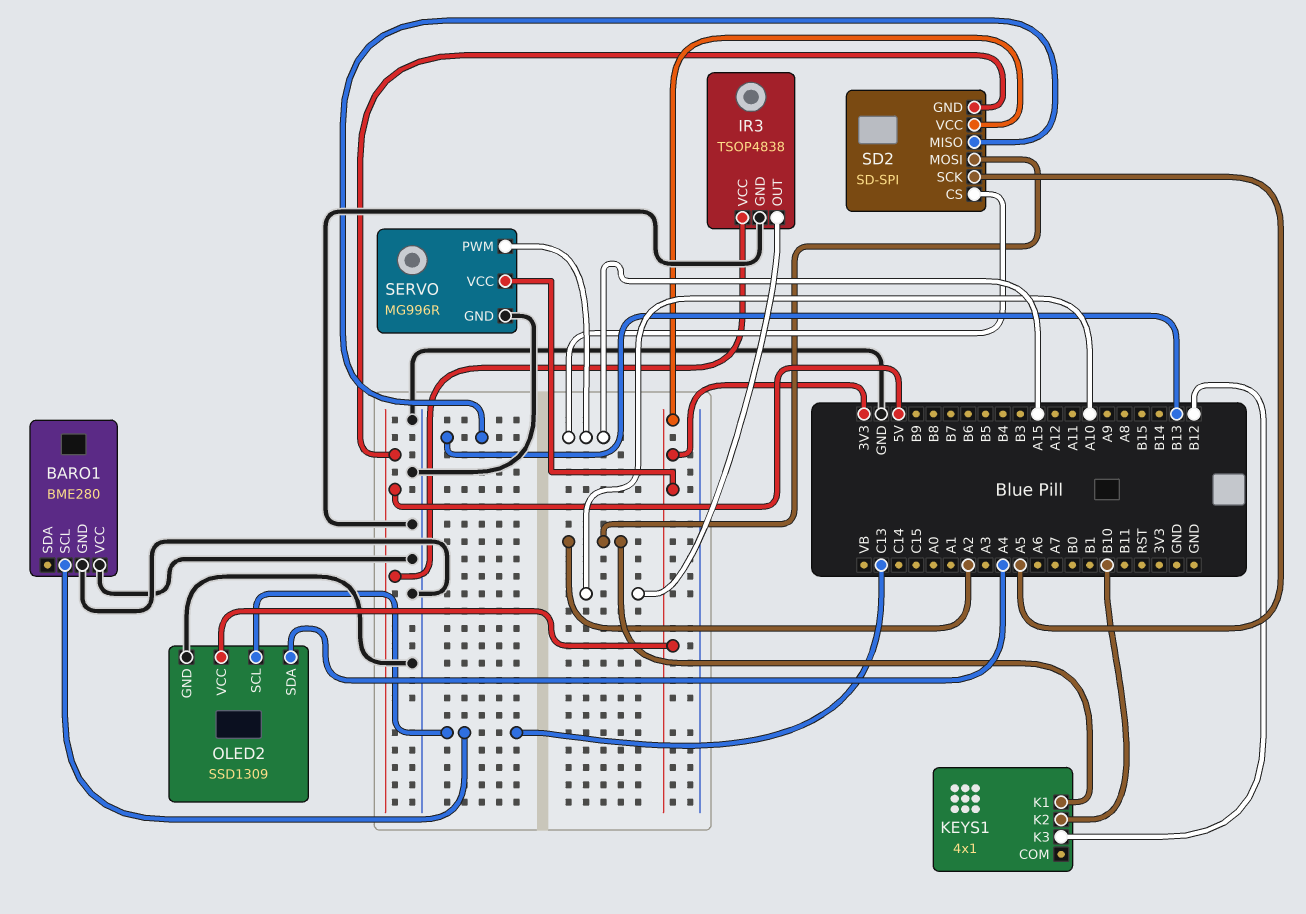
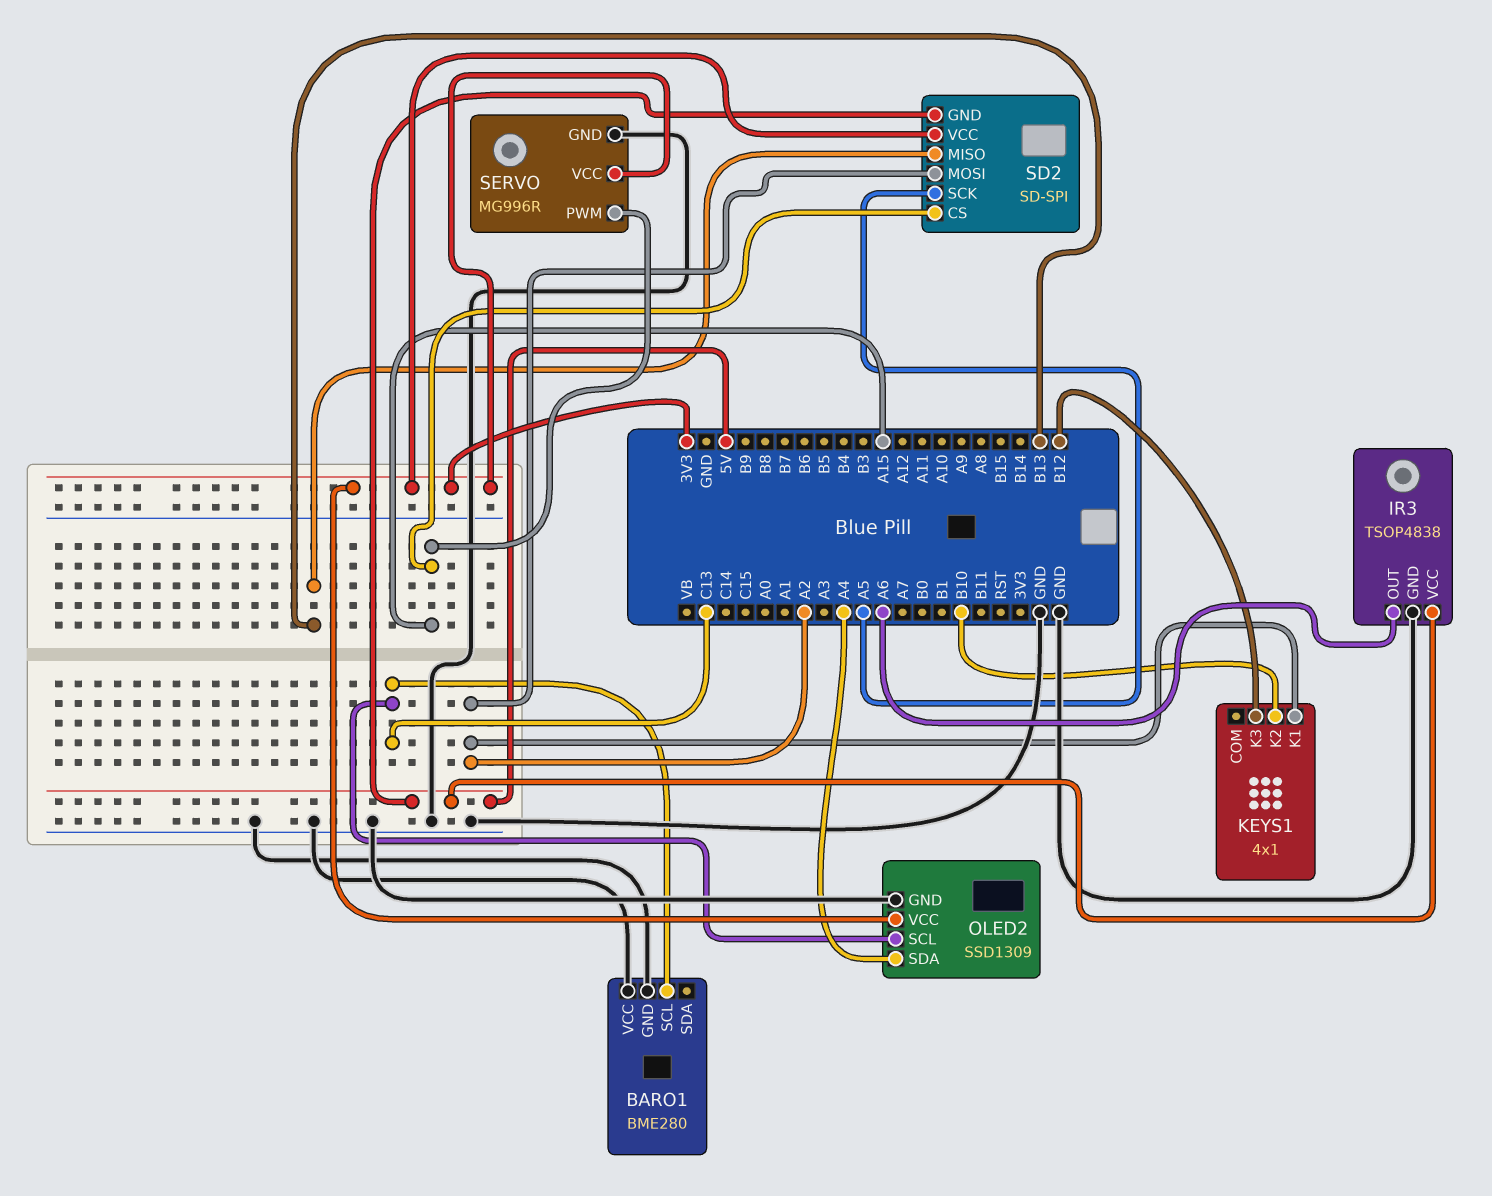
IR3 pin OUT: A10 -> A6

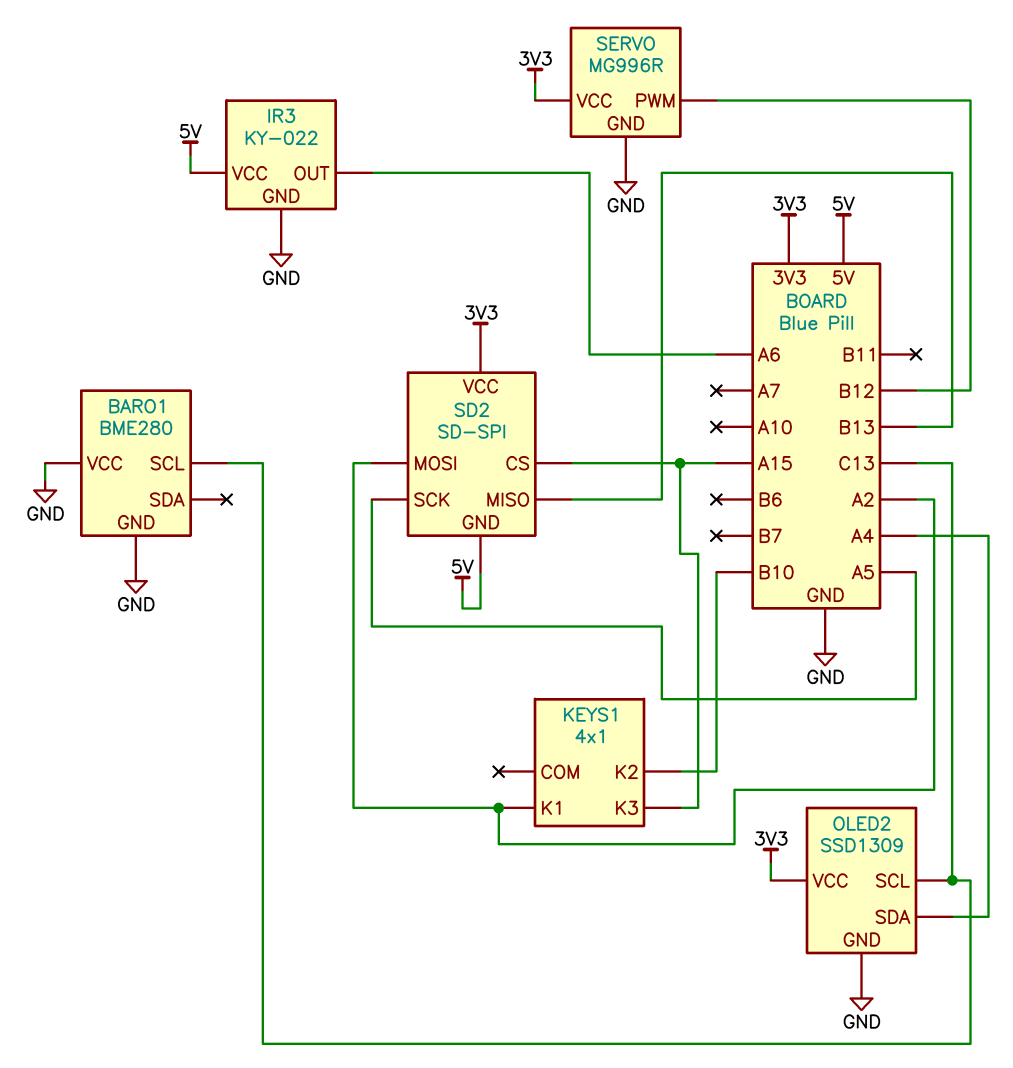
IR3: TSOP4838 -> KY-022
KEYS1 pin K3: B12 -> A15
SERVO pin PWM: A15 -> B12

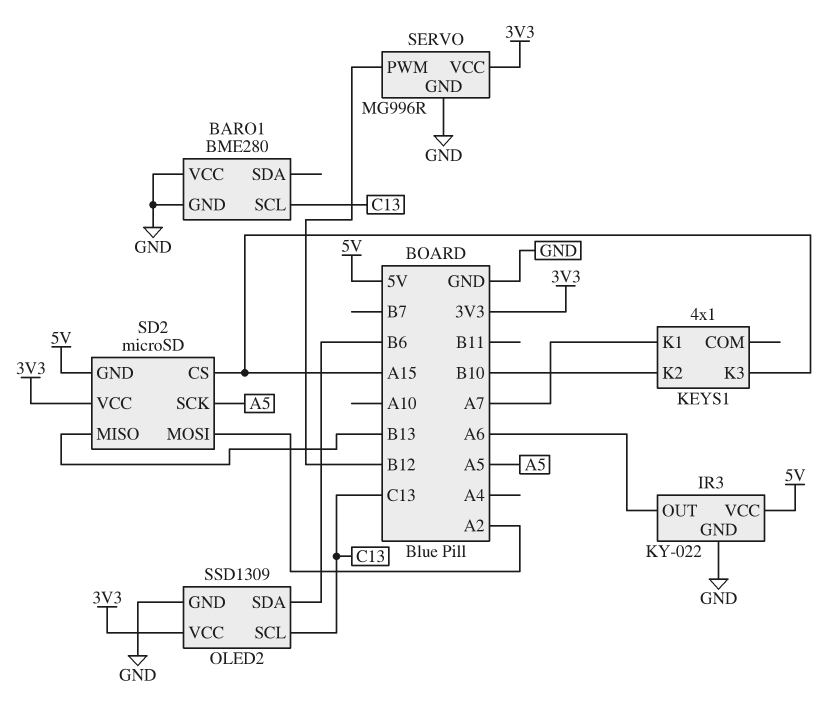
KEYS1 pin K1: A2 -> A7
OLED2 pin SDA: A4 -> B6
SD2: SD-SPI -> microSD

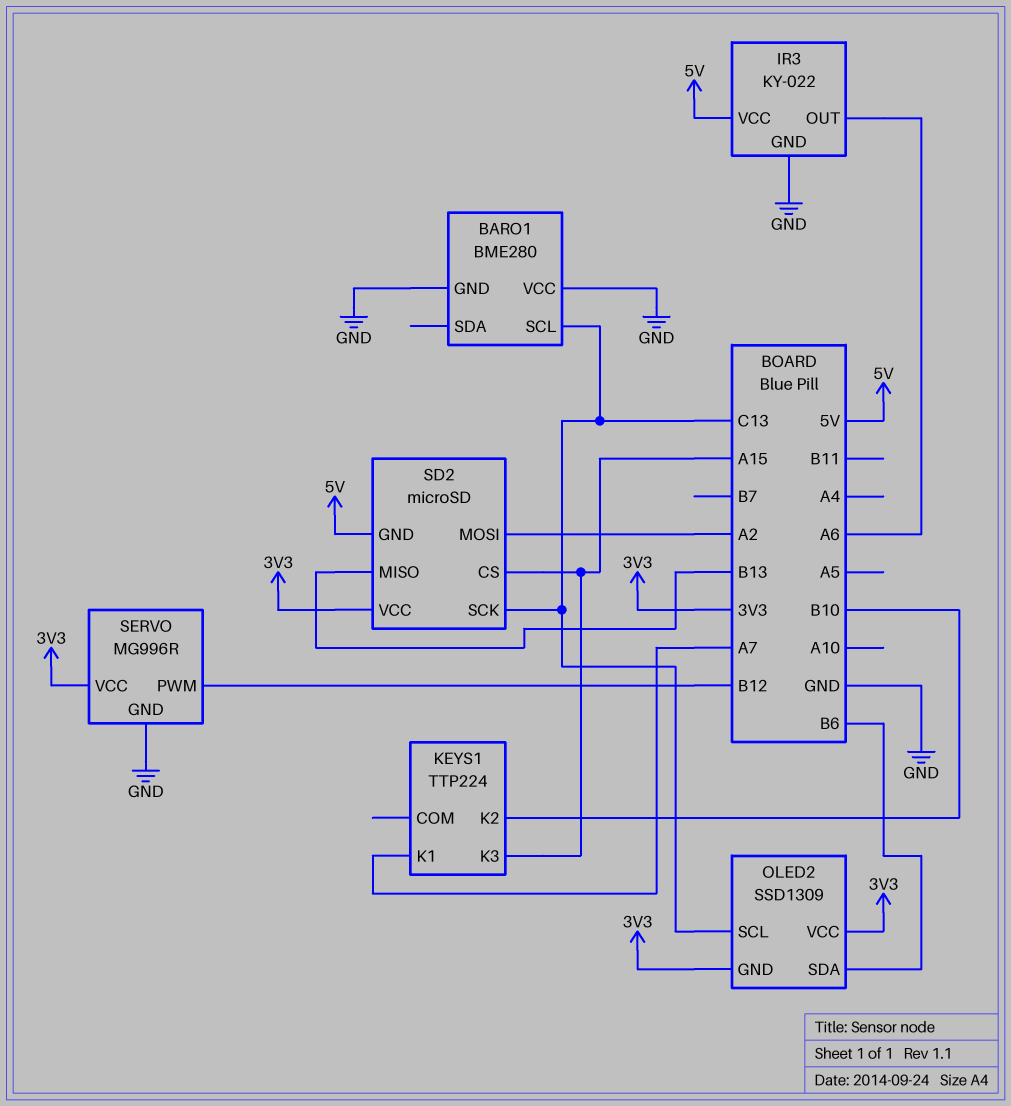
KEYS1: 4x1 -> TTP224
OLED2 pin GND: GND -> 3V3
SD2 pin SCK: A5 -> C13

